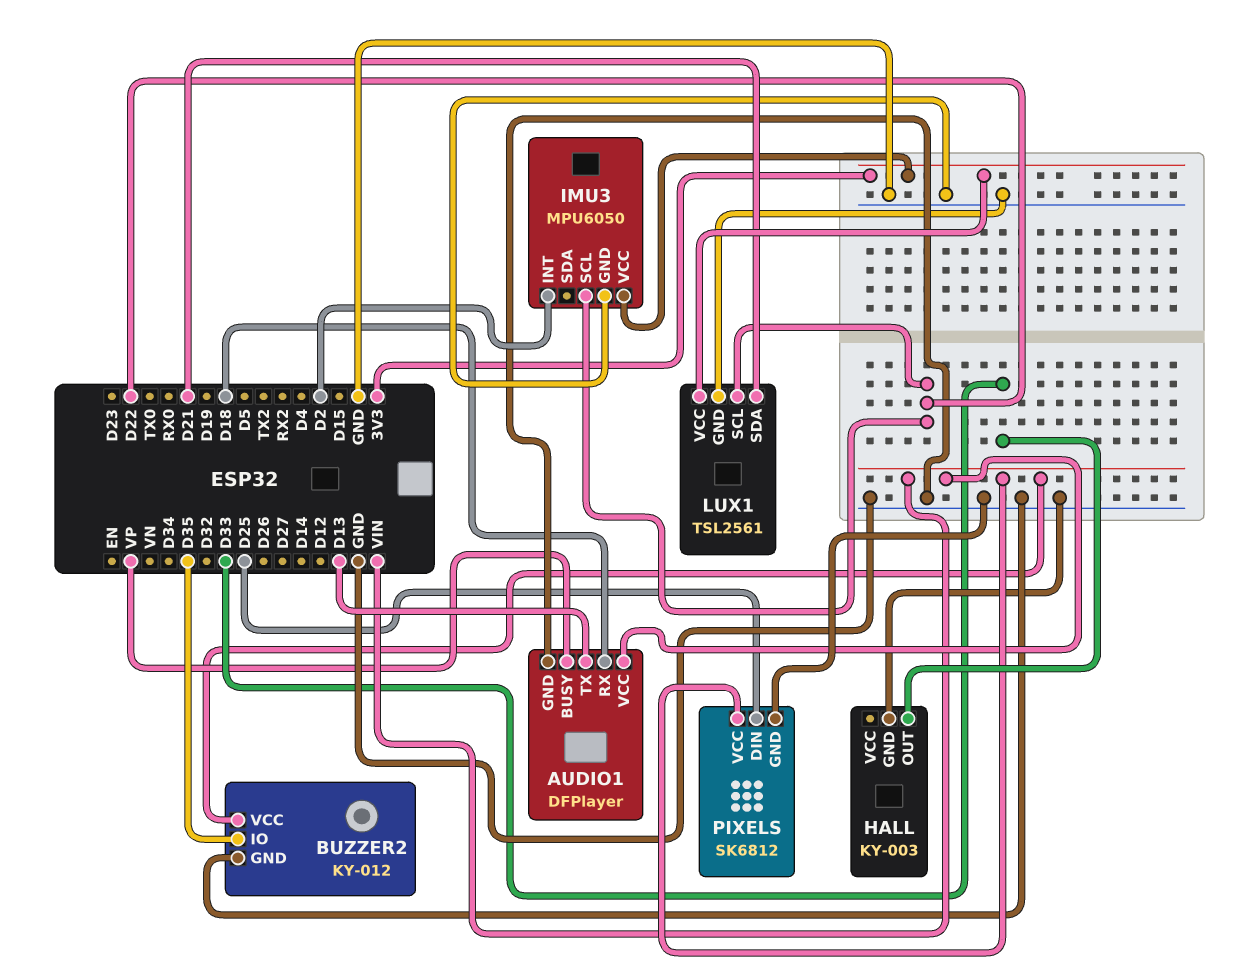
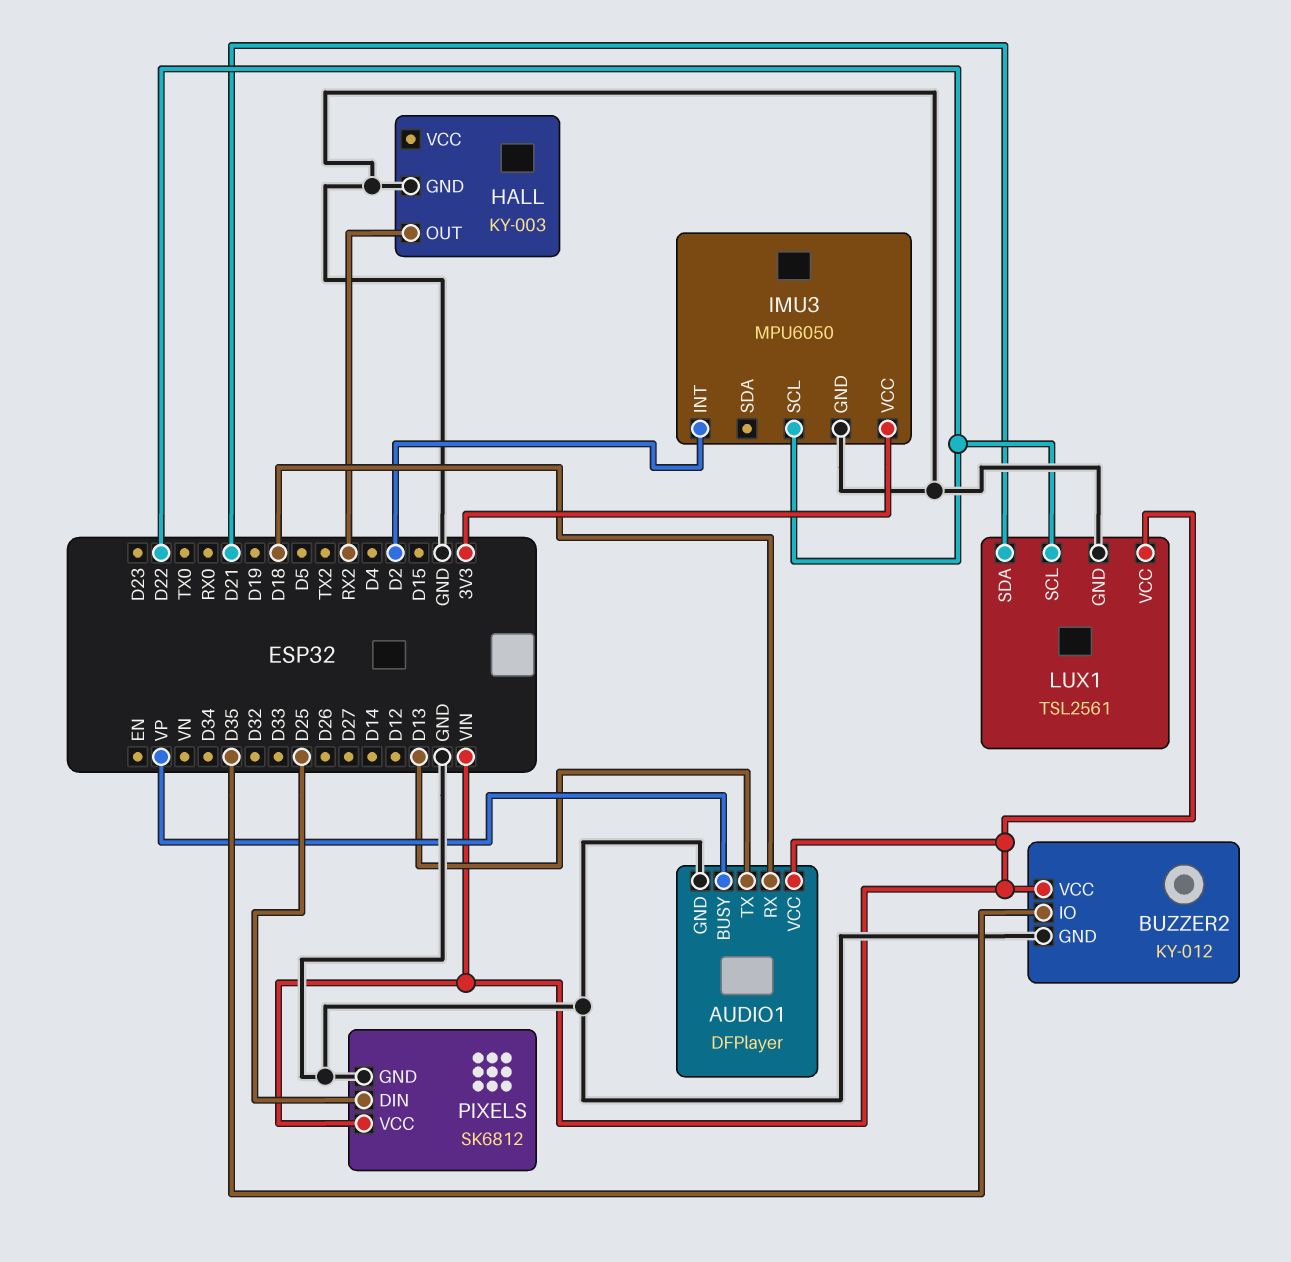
HALL pin OUT: D33 -> RX2
LUX1 pin VCC: 3V3 -> VIN

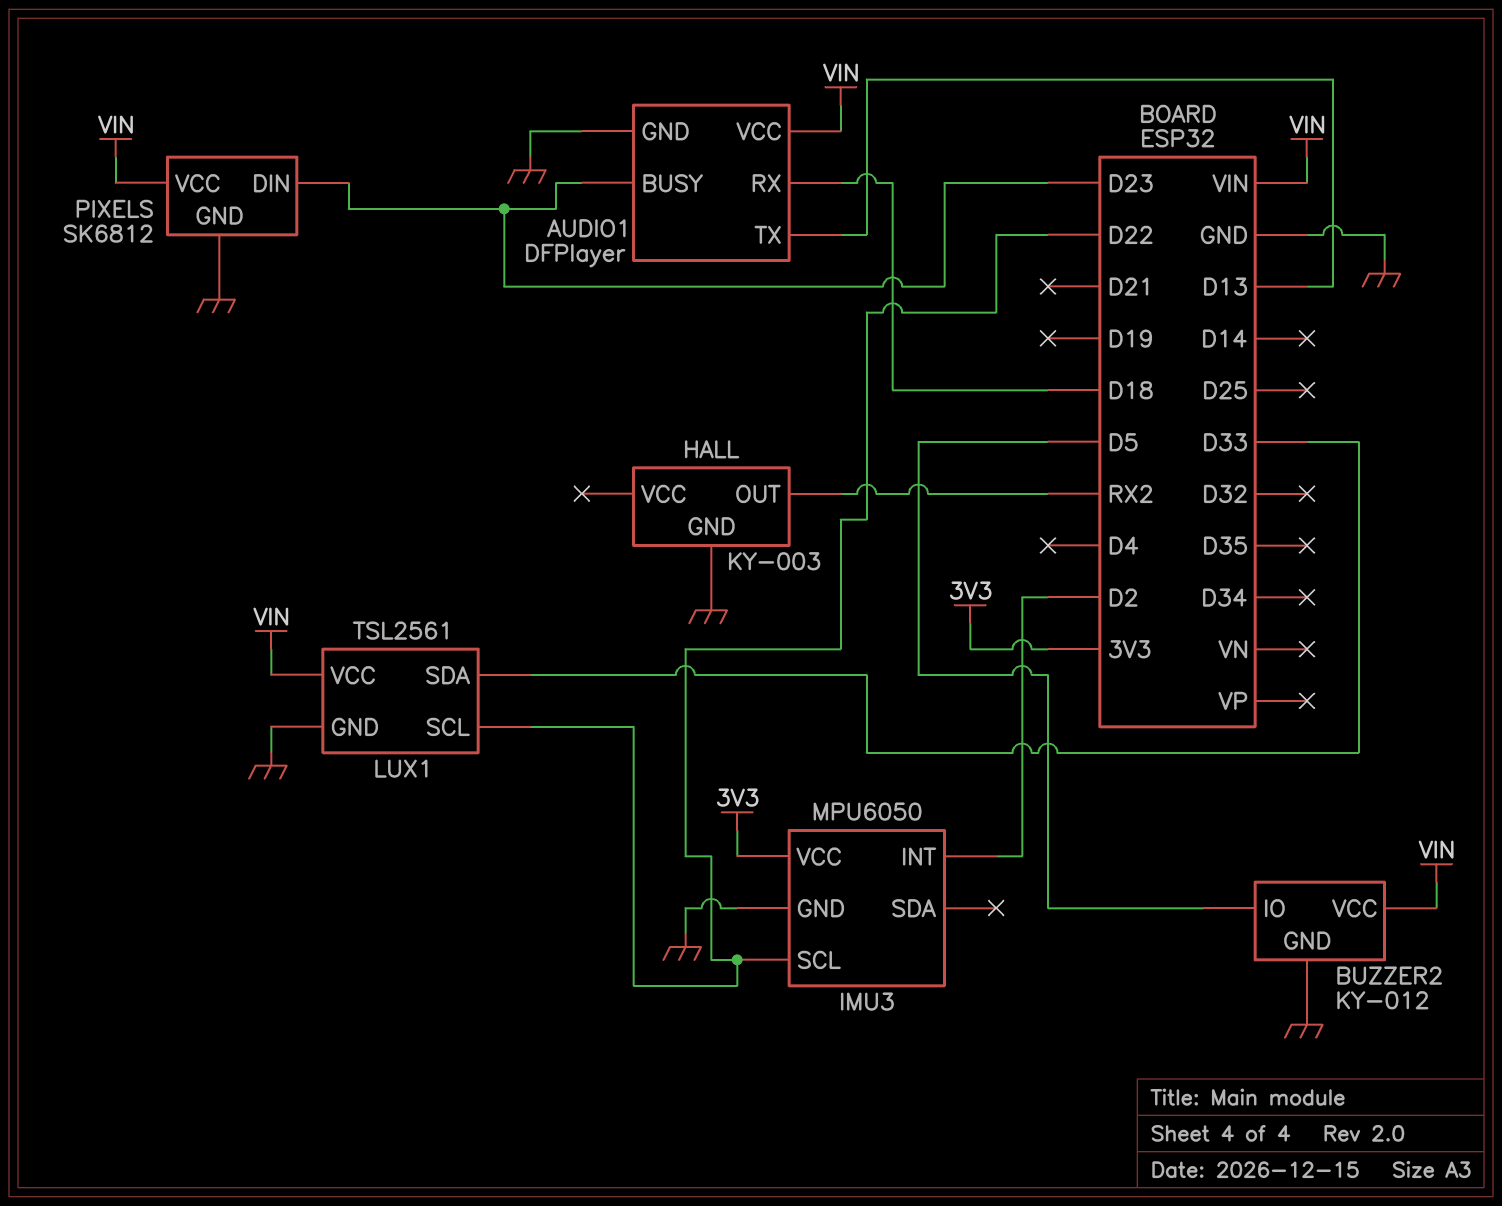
AUDIO1 pin BUSY: VP -> D23
BUZZER2 pin IO: D35 -> D5
LUX1 pin SDA: D21 -> D33
PIXELS pin DIN: D25 -> D23

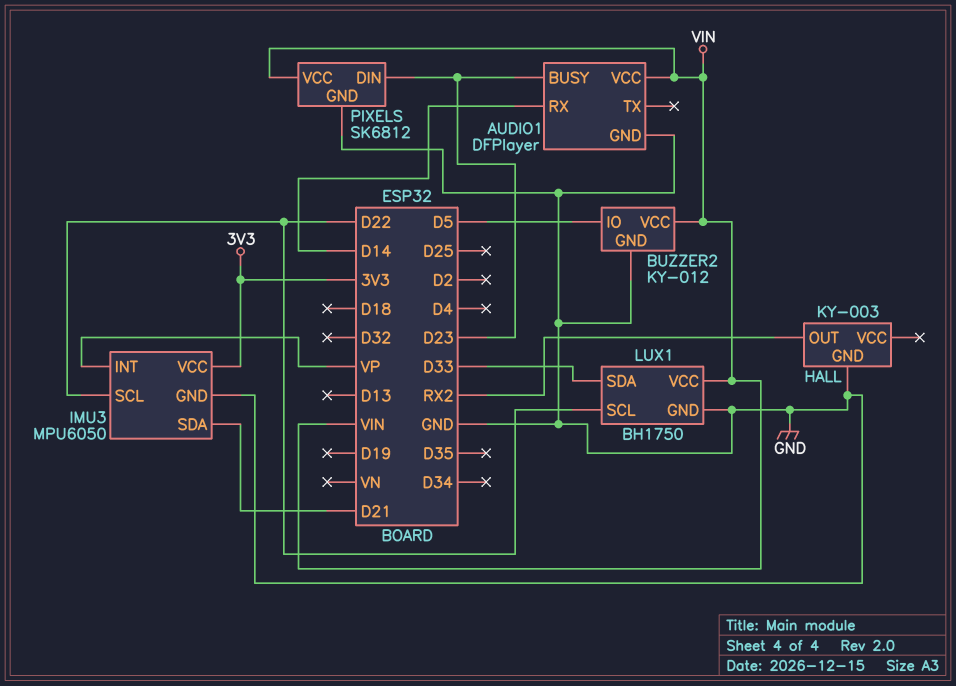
AUDIO1 pin RX: D18 -> D14
AUDIO1 pin TX: D13 -> none
IMU3 pin INT: D2 -> VP
IMU3 pin SDA: none -> D21
LUX1: TSL2561 -> BH1750

